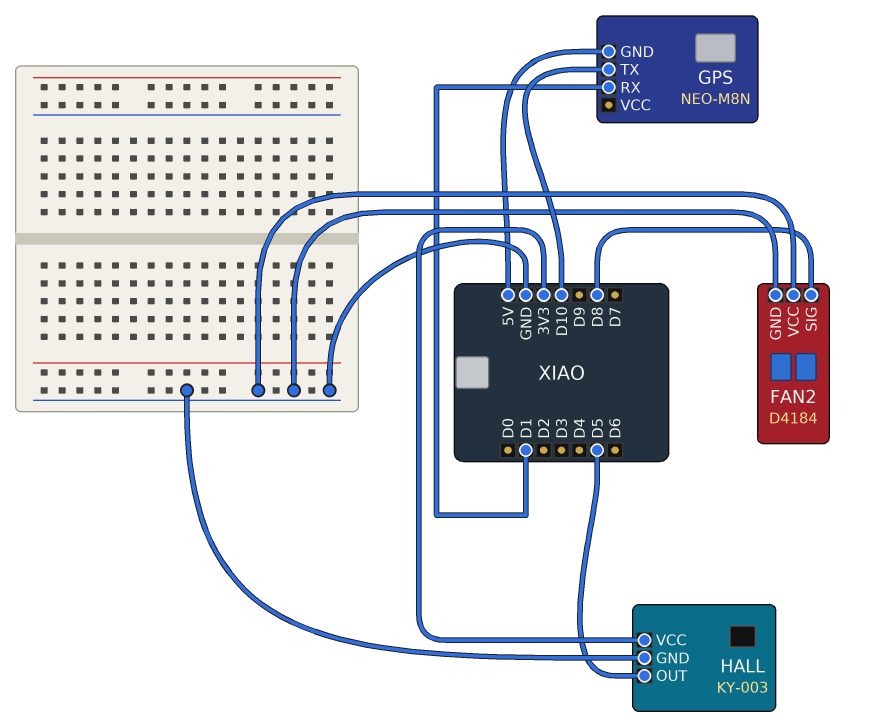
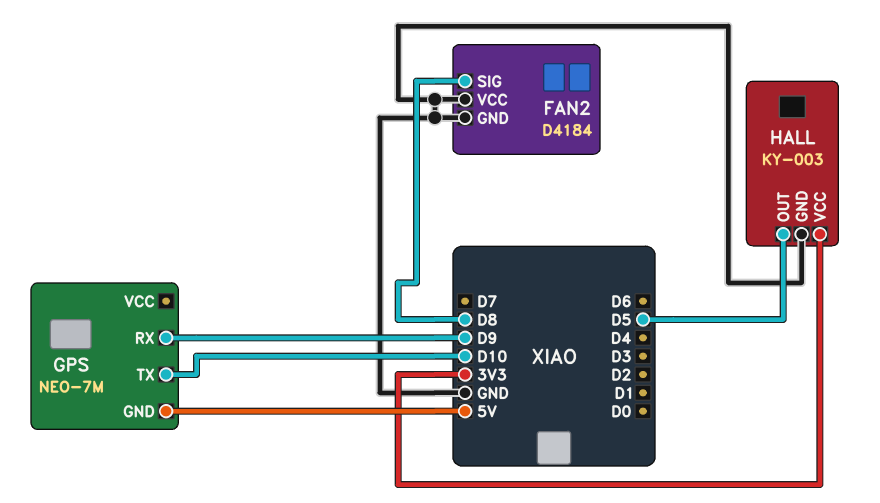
GPS: NEO-M8N -> NEO-7M
GPS pin RX: D1 -> D9

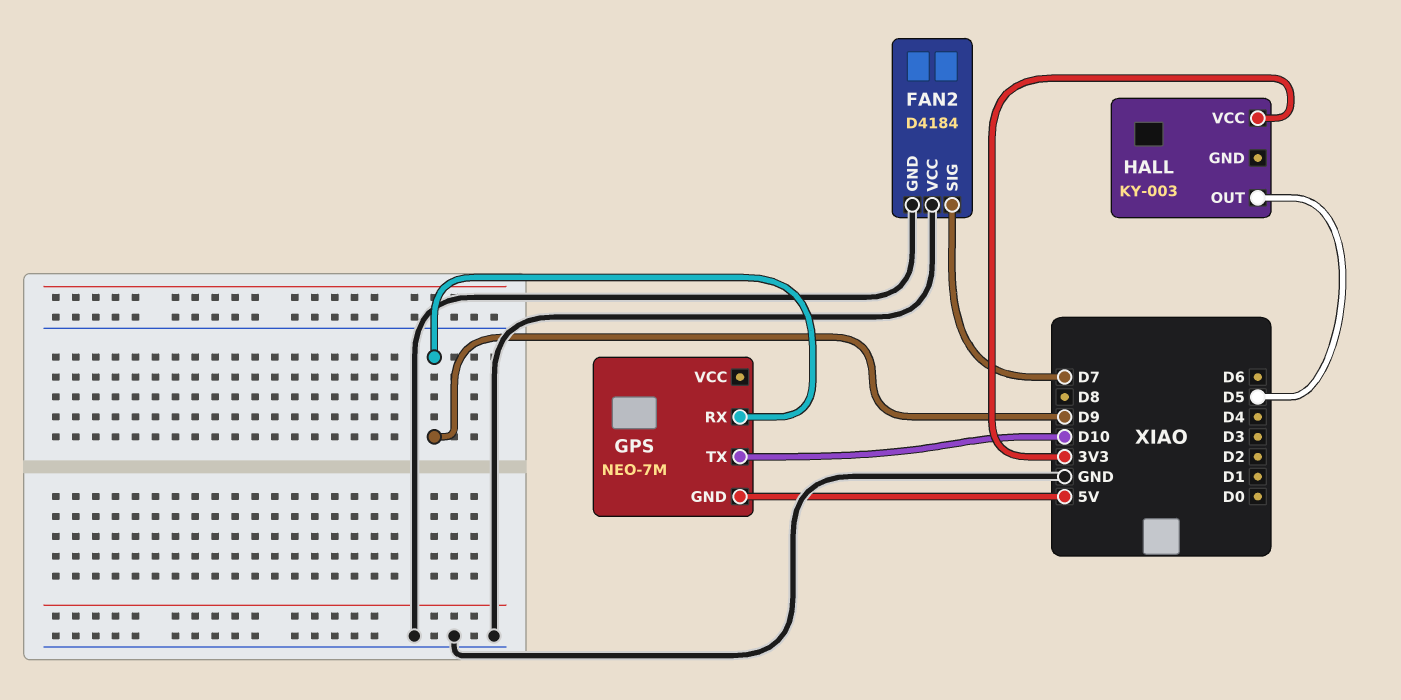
FAN2 pin SIG: D8 -> D7
HALL pin GND: GND -> none

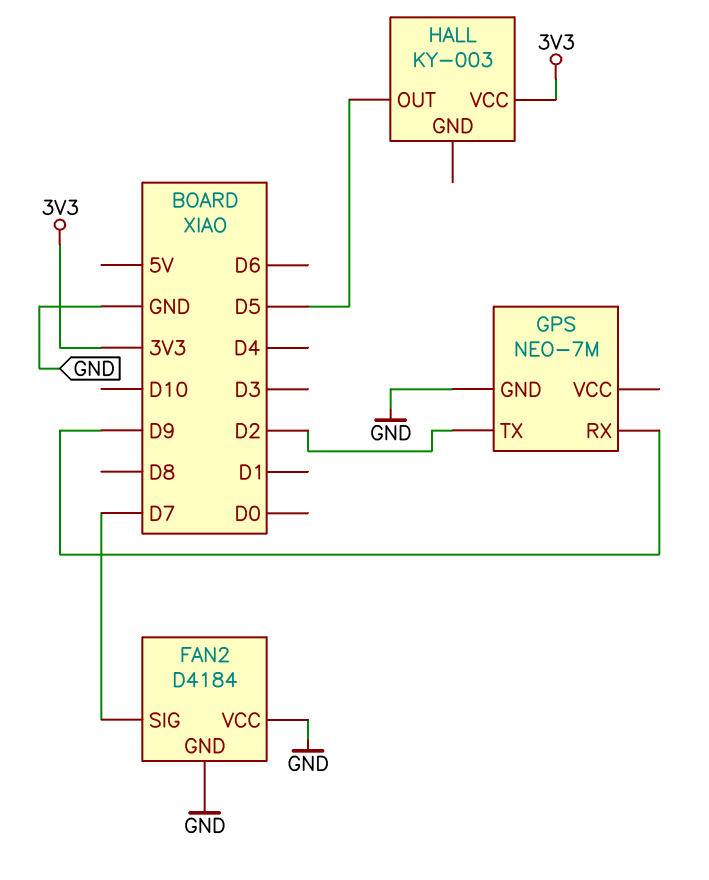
GPS pin GND: 5V -> GND
GPS pin TX: D10 -> D2

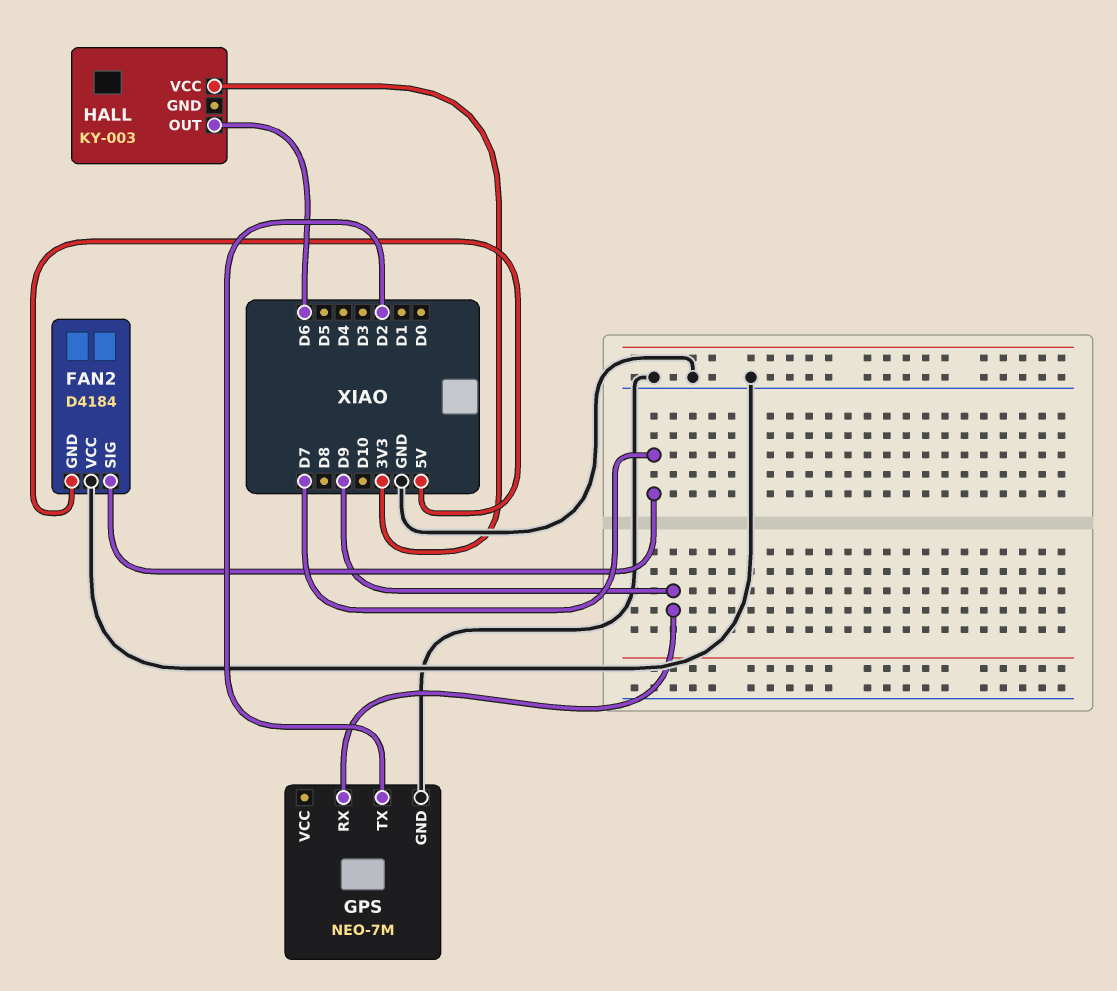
FAN2 pin GND: GND -> 5V
HALL pin OUT: D5 -> D6

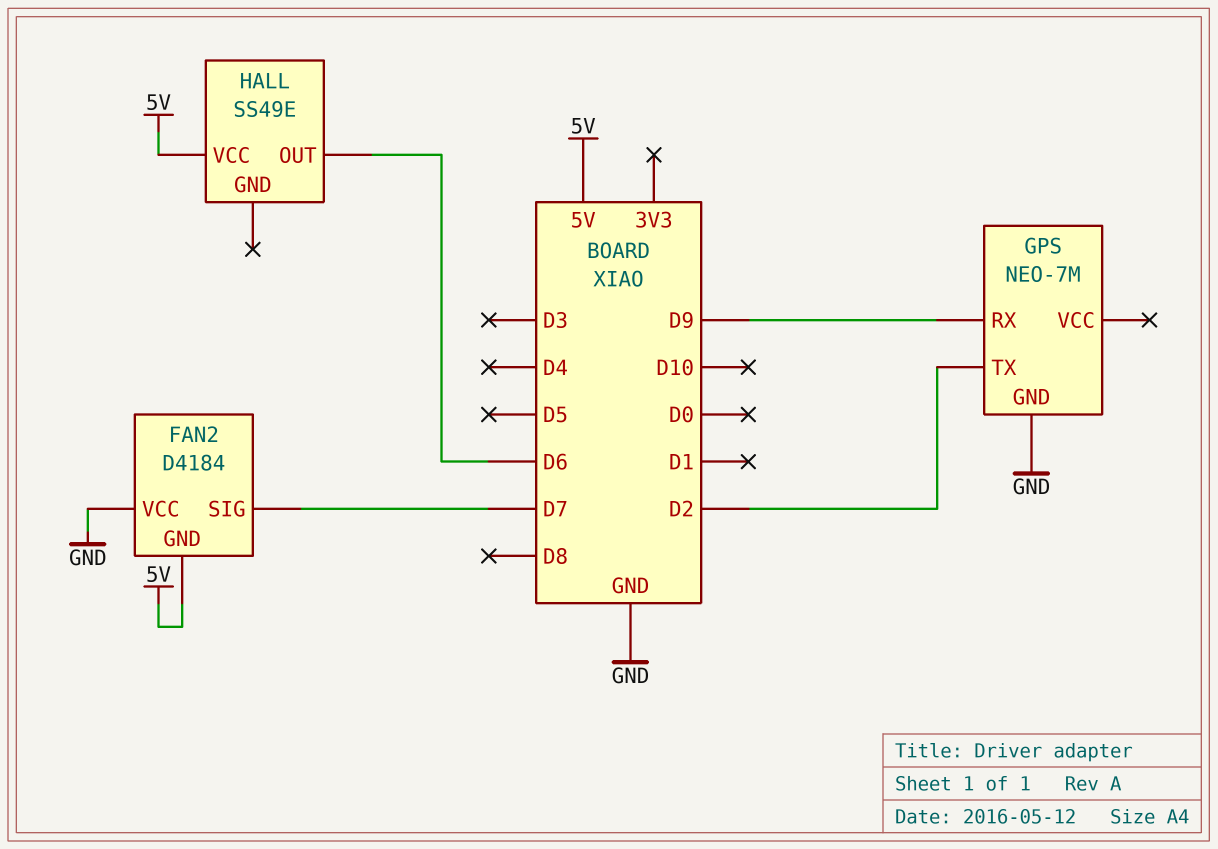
HALL: KY-003 -> SS49E
HALL pin VCC: 3V3 -> 5V

